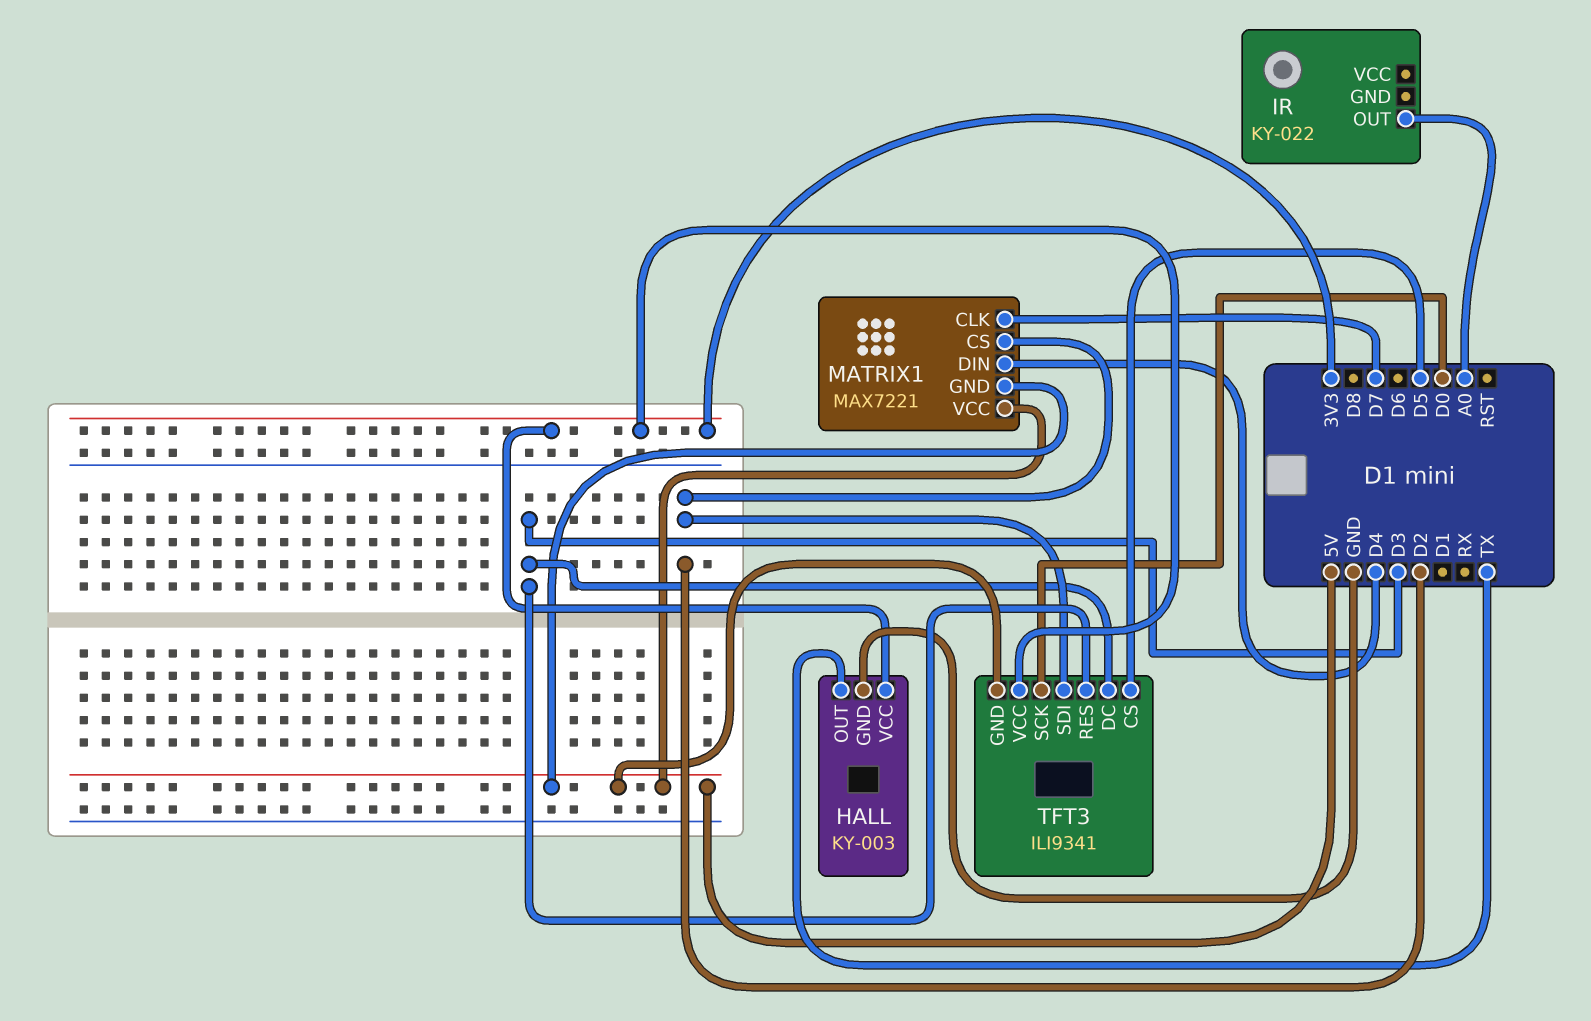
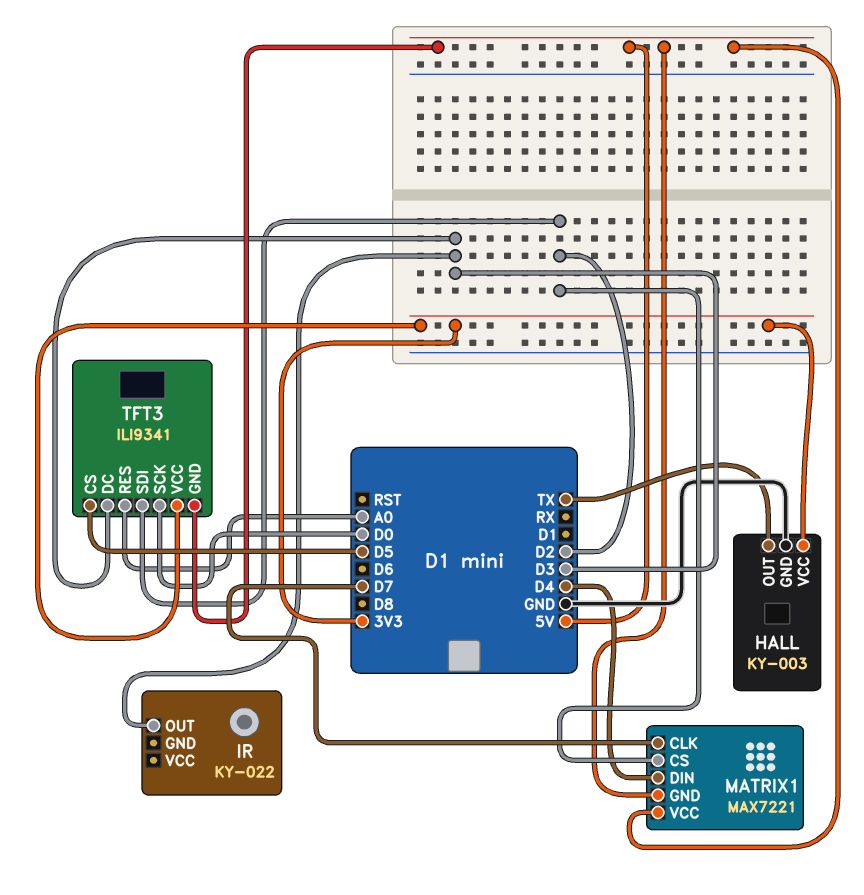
IR pin OUT: A0 -> D3
TFT3 pin RES: D3 -> A0

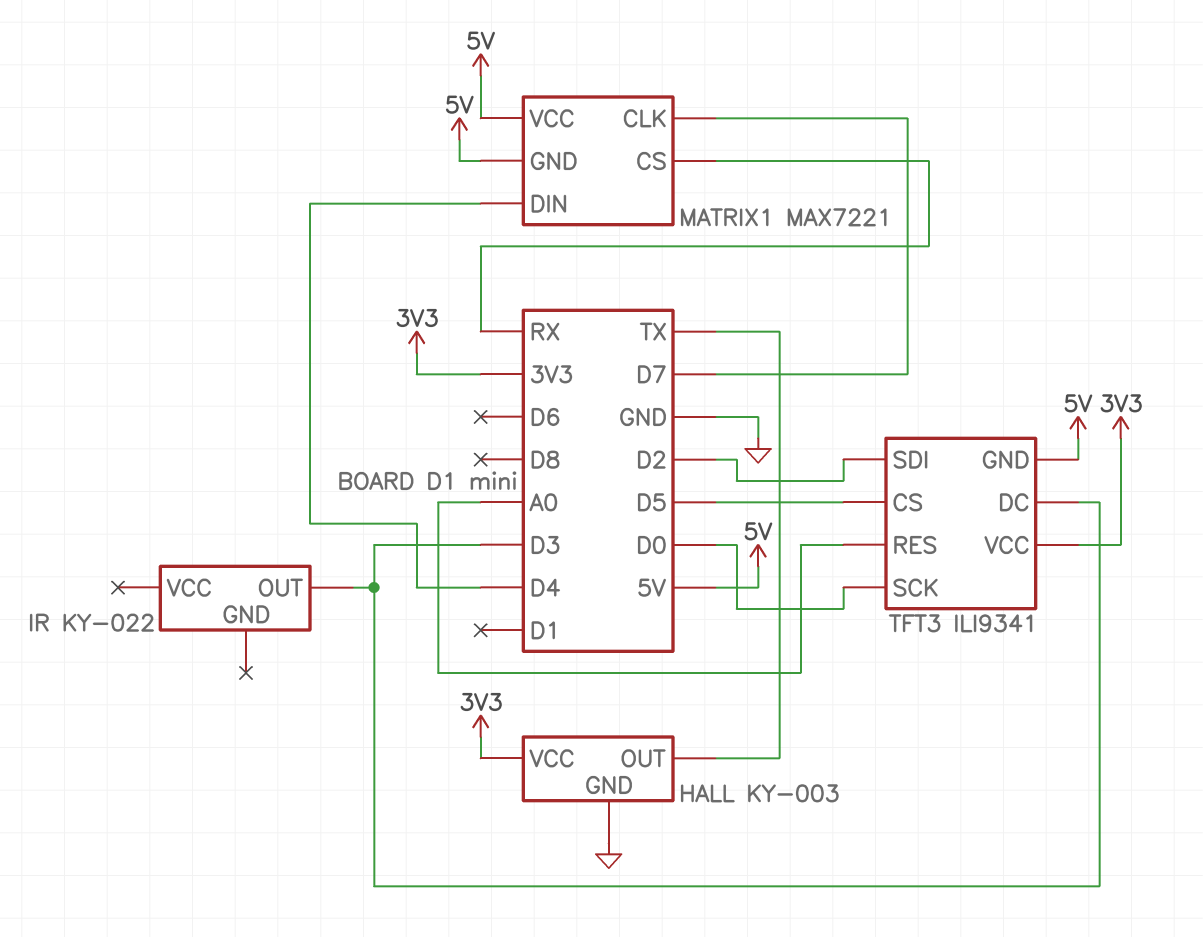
MATRIX1 pin CS: D2 -> RX

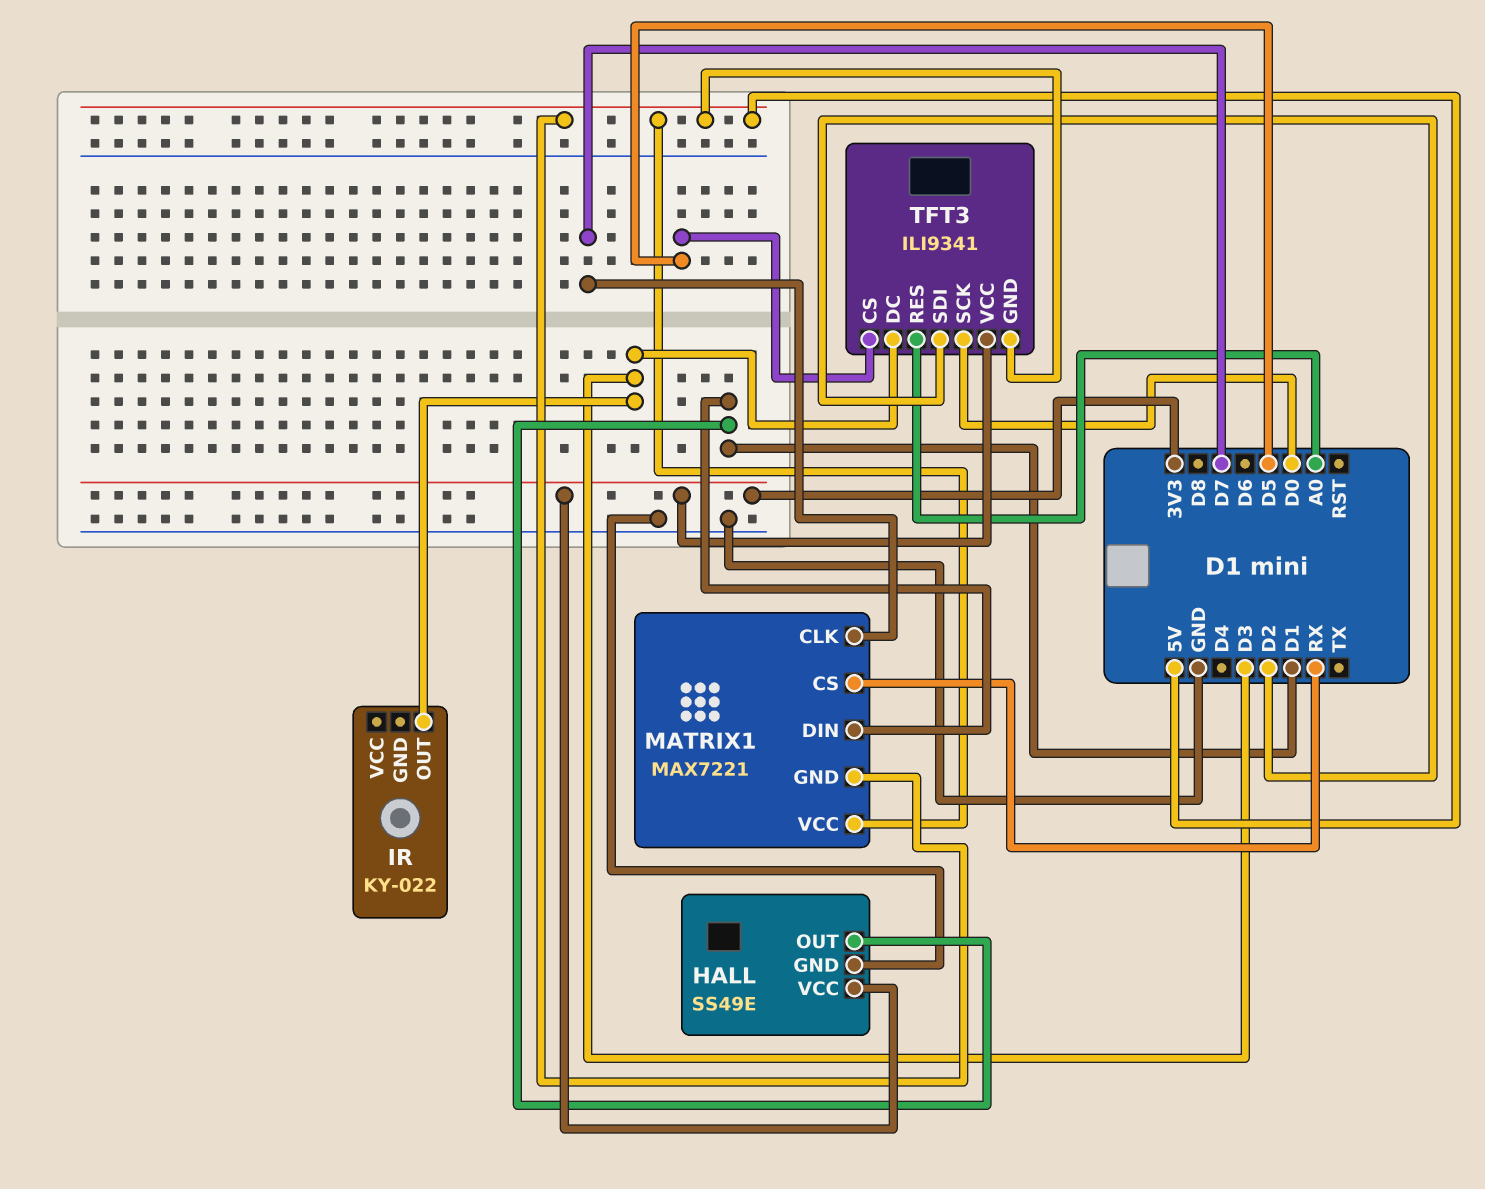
HALL: KY-003 -> SS49E
HALL pin OUT: TX -> D1
MATRIX1 pin DIN: D4 -> D1

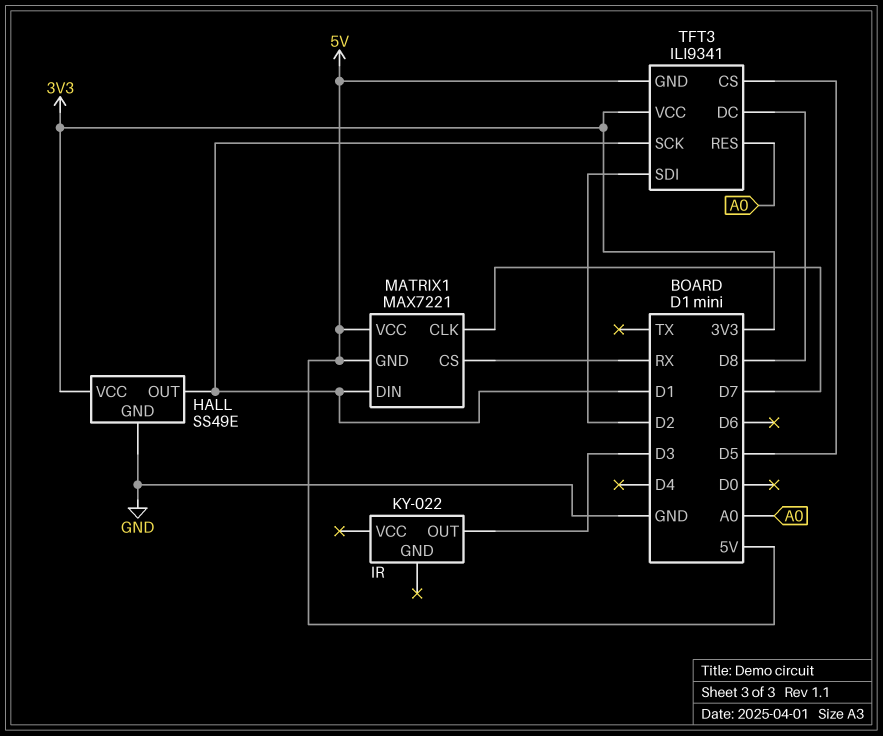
TFT3 pin DC: D3 -> D8
TFT3 pin SCK: D0 -> D1

